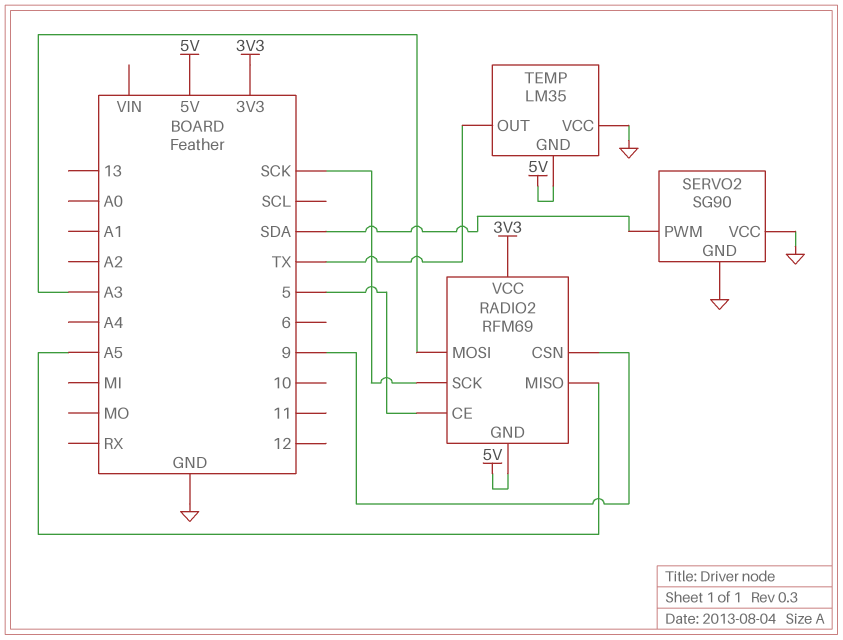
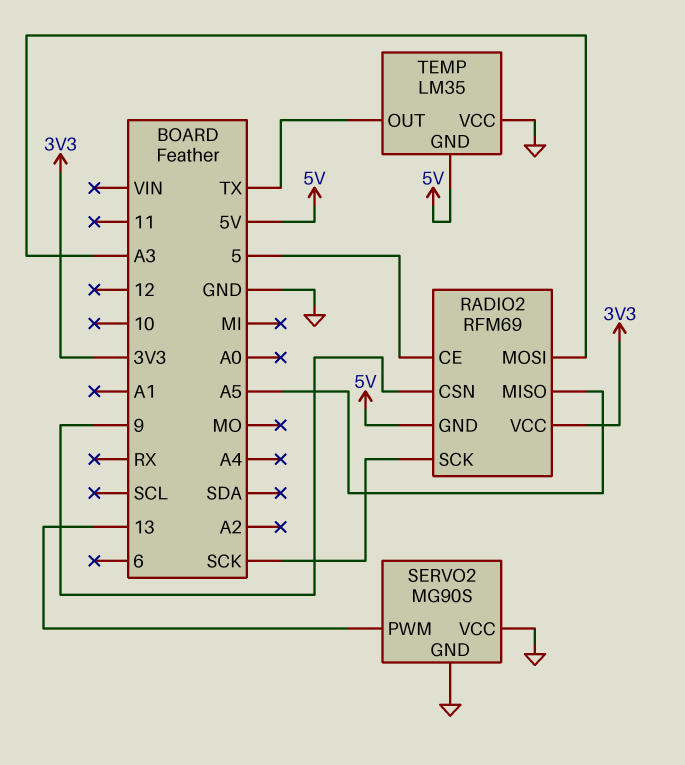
SERVO2: SG90 -> MG90S
SERVO2 pin PWM: SDA -> 13

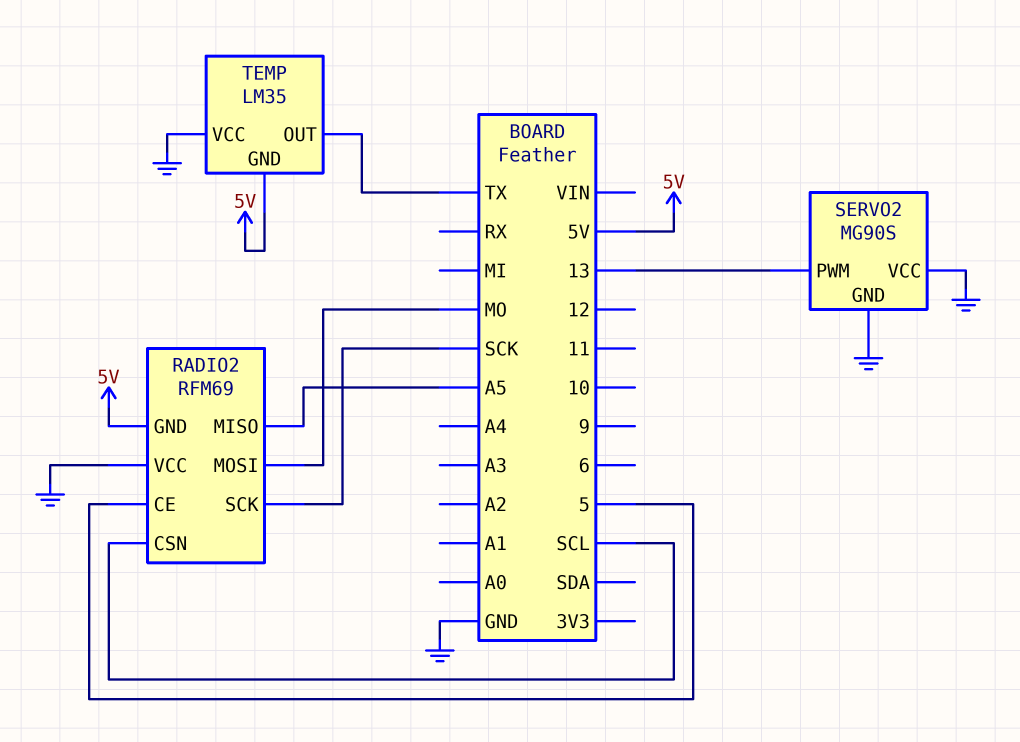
RADIO2 pin CSN: 9 -> SCL
RADIO2 pin MOSI: A3 -> MO
RADIO2 pin VCC: 3V3 -> GND

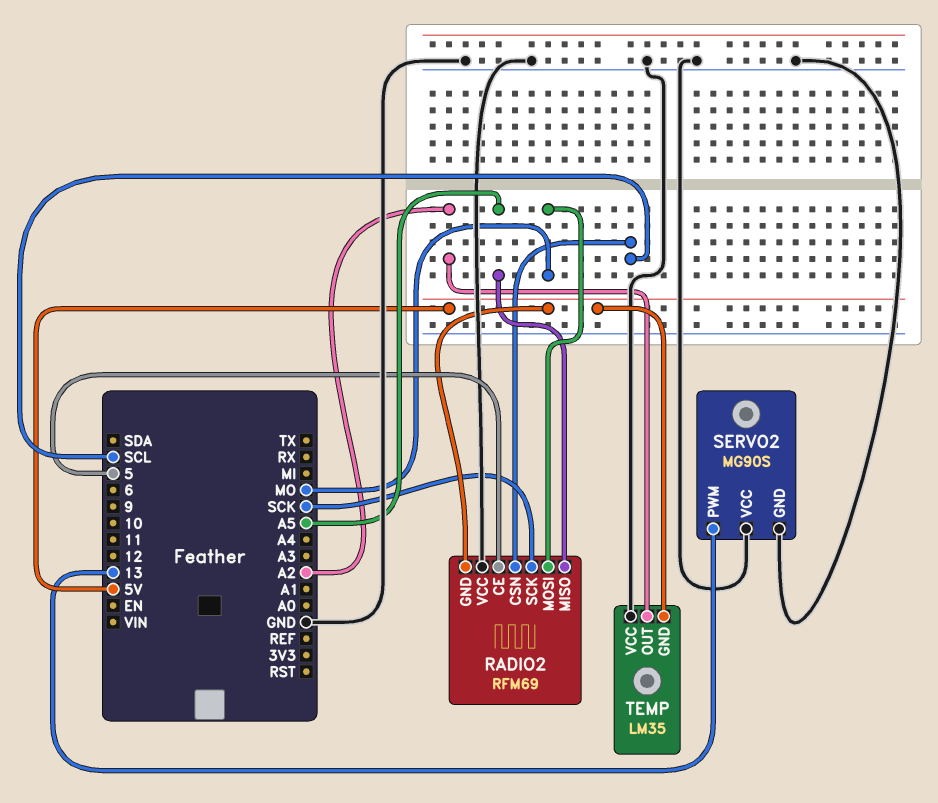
TEMP pin OUT: TX -> A2

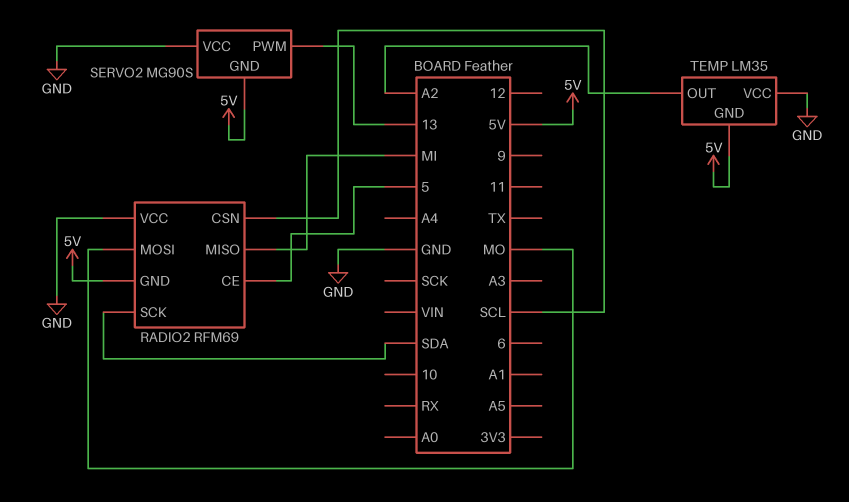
RADIO2 pin MISO: A5 -> MI
RADIO2 pin SCK: SCK -> SDA
SERVO2 pin GND: GND -> 5V

